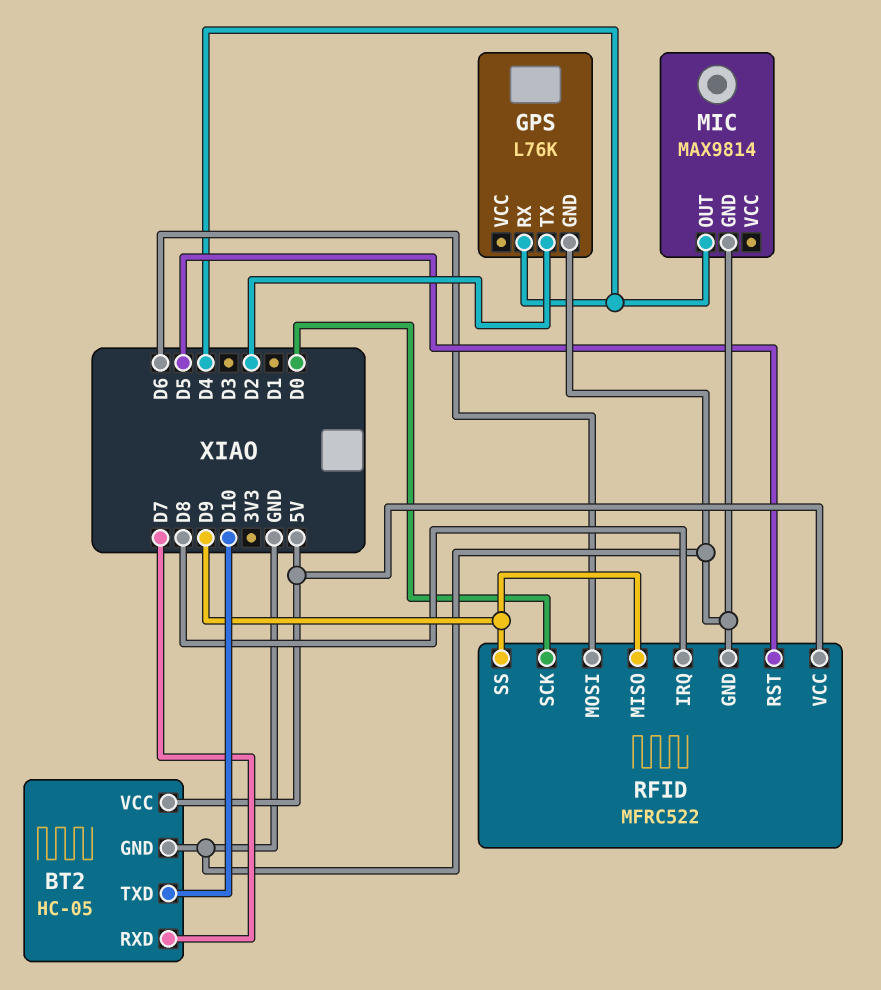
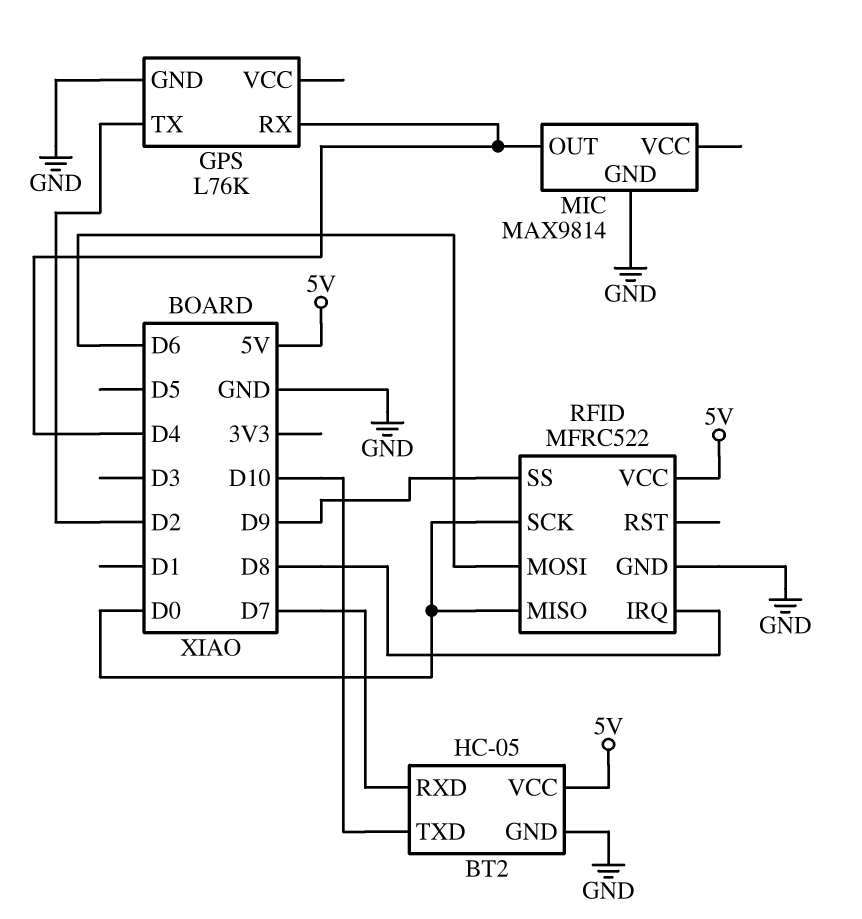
RFID pin MISO: D9 -> D0
RFID pin RST: D5 -> none

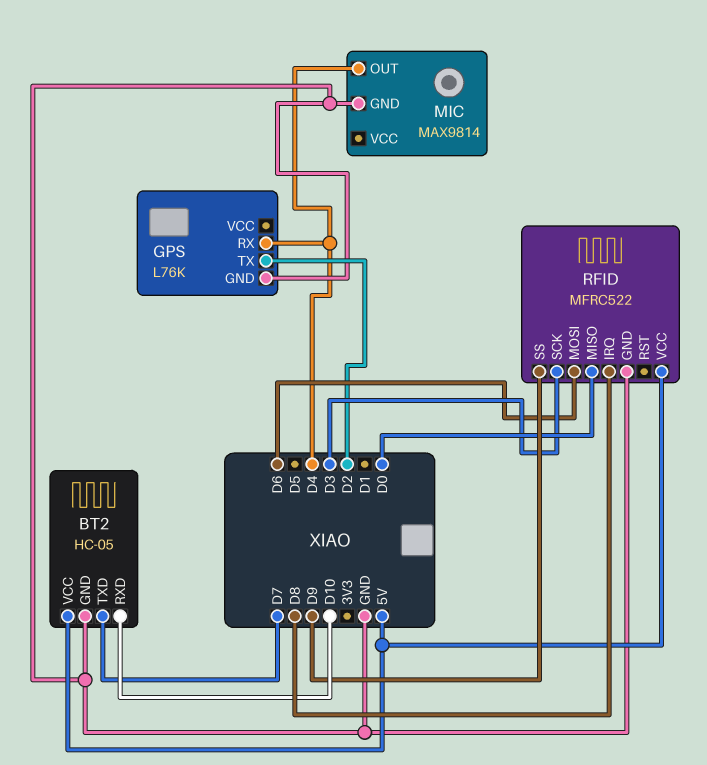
BT2 pin RXD: D7 -> D10
BT2 pin TXD: D10 -> D7
RFID pin SCK: D0 -> D3

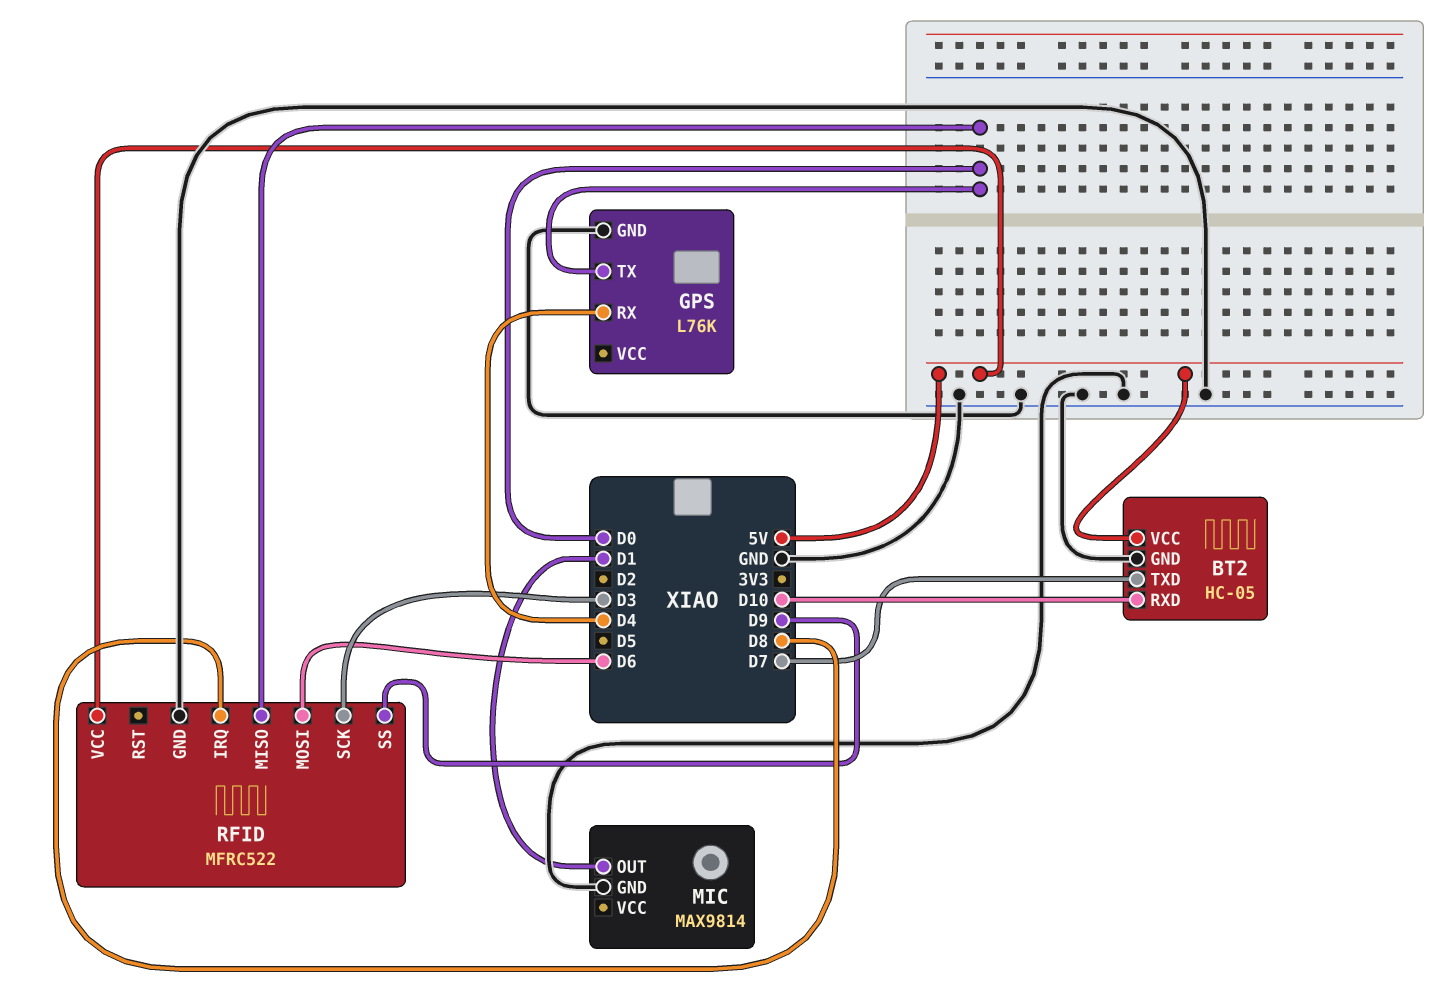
GPS pin TX: D2 -> D0
MIC pin OUT: D4 -> D1

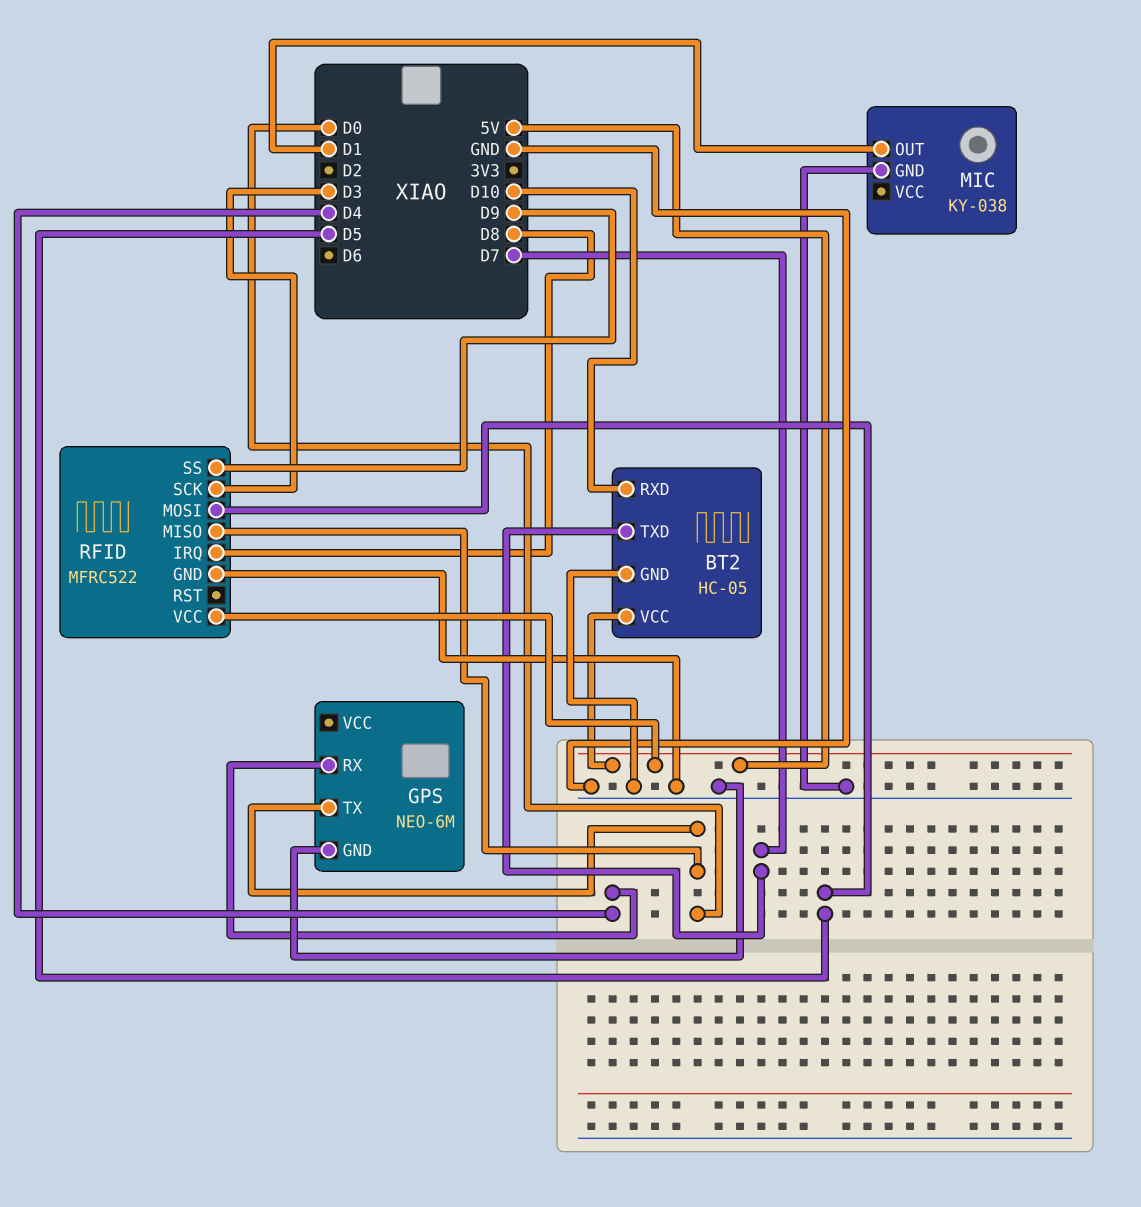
GPS: L76K -> NEO-6M
MIC: MAX9814 -> KY-038
RFID pin MOSI: D6 -> D5

